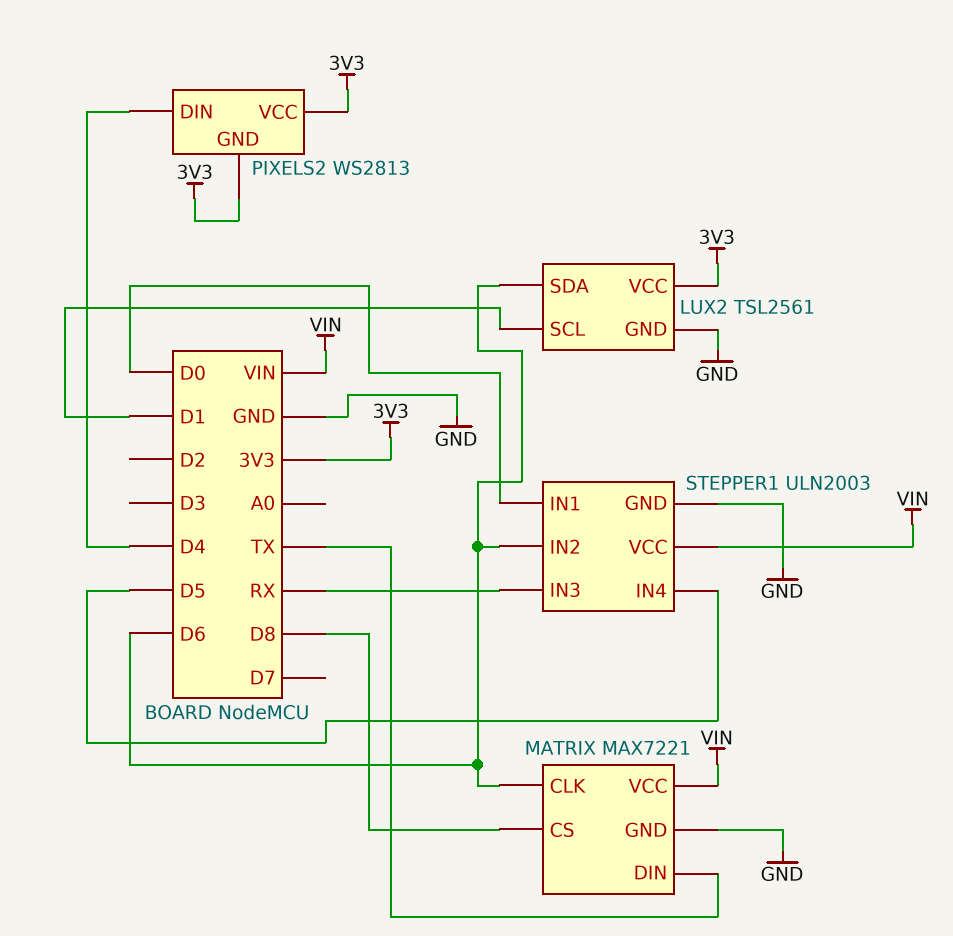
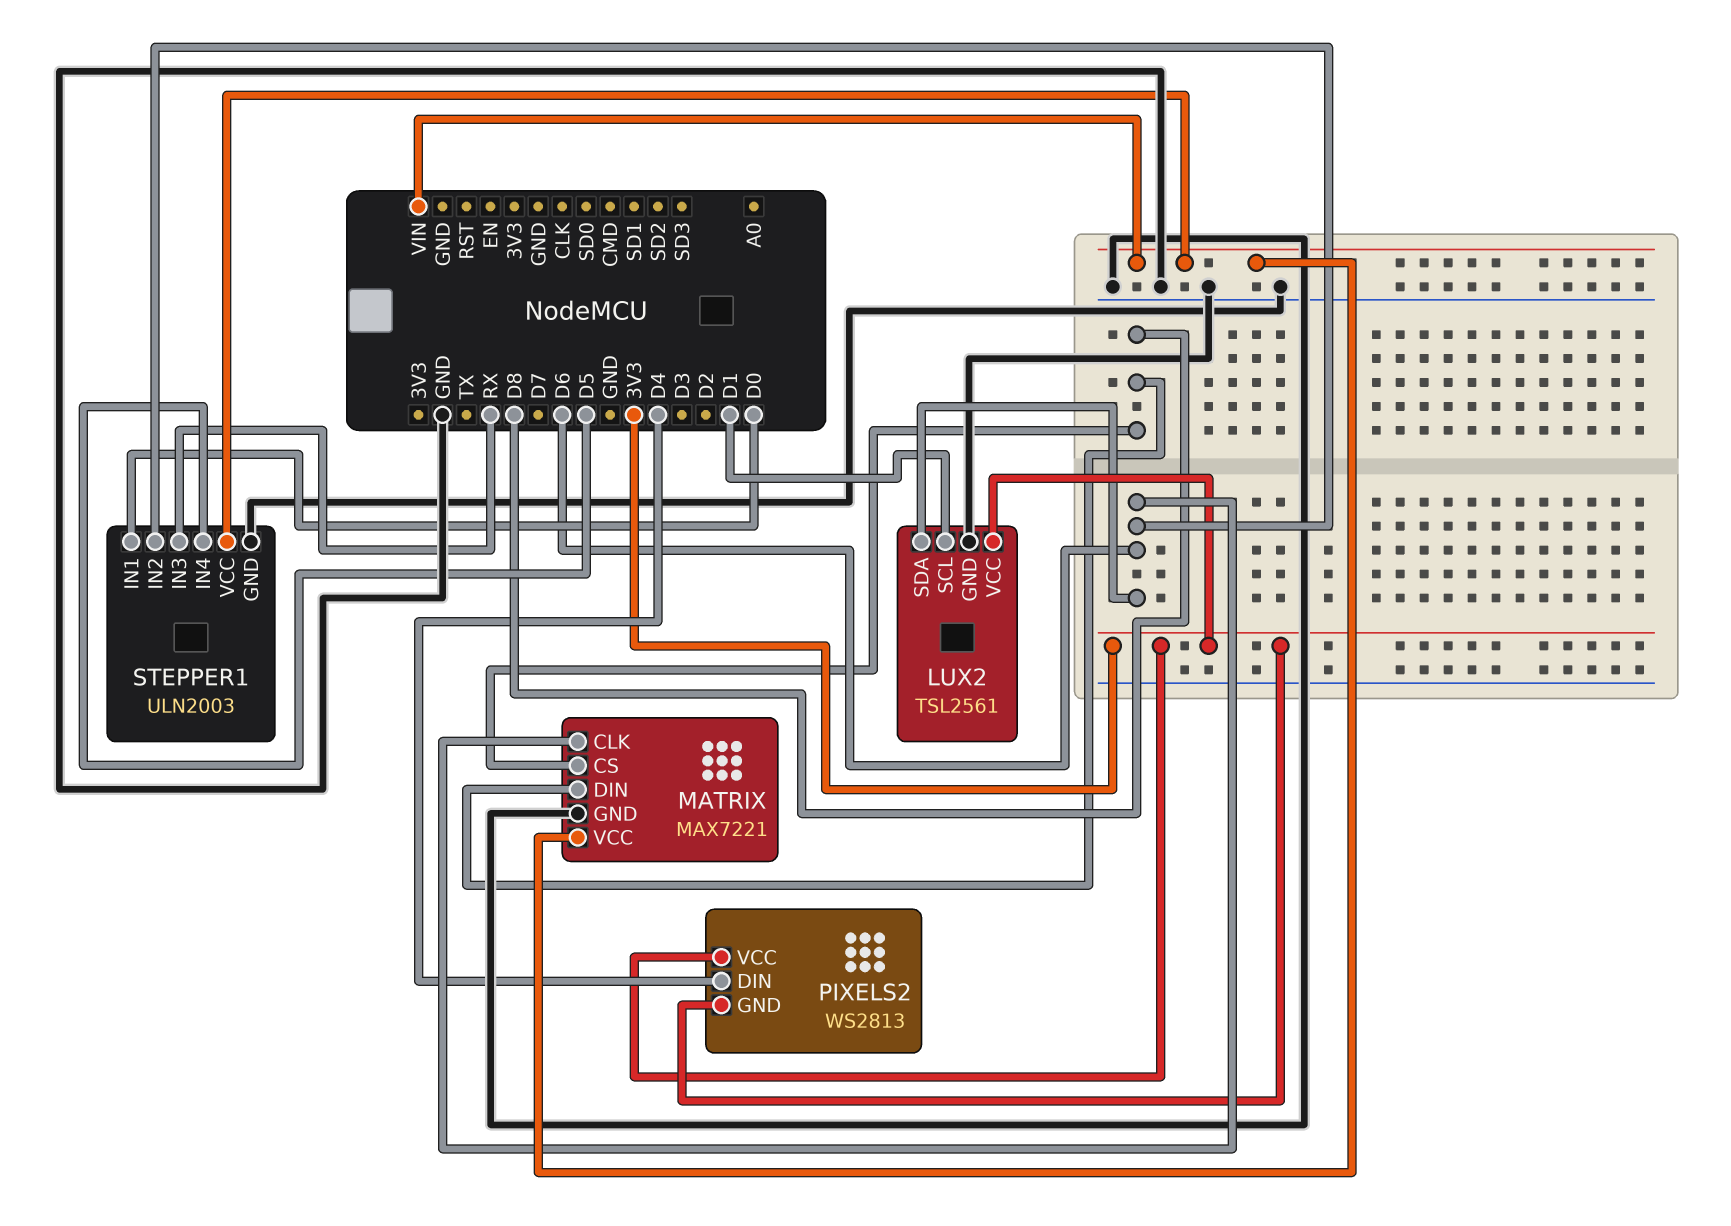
MATRIX pin DIN: TX -> D8

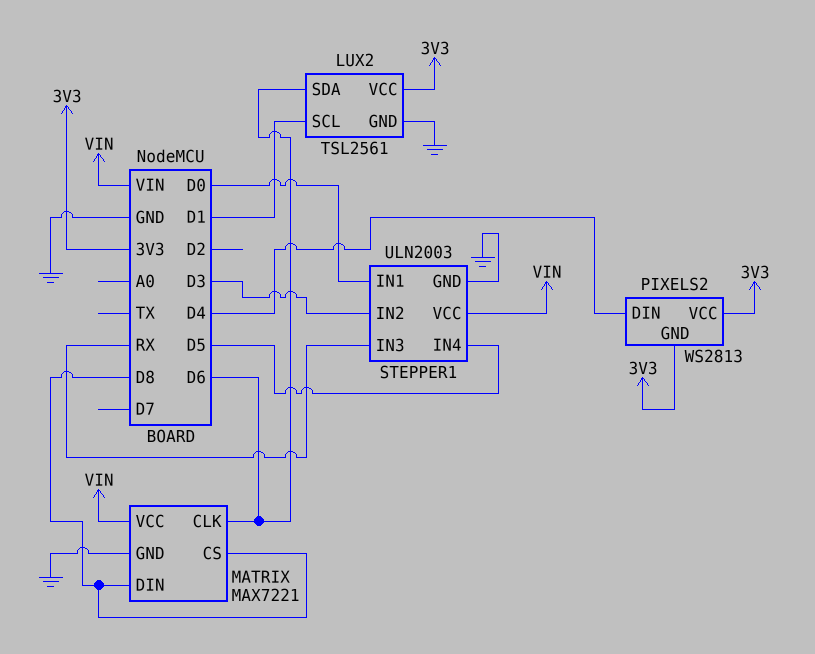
STEPPER1 pin IN2: D6 -> D3

